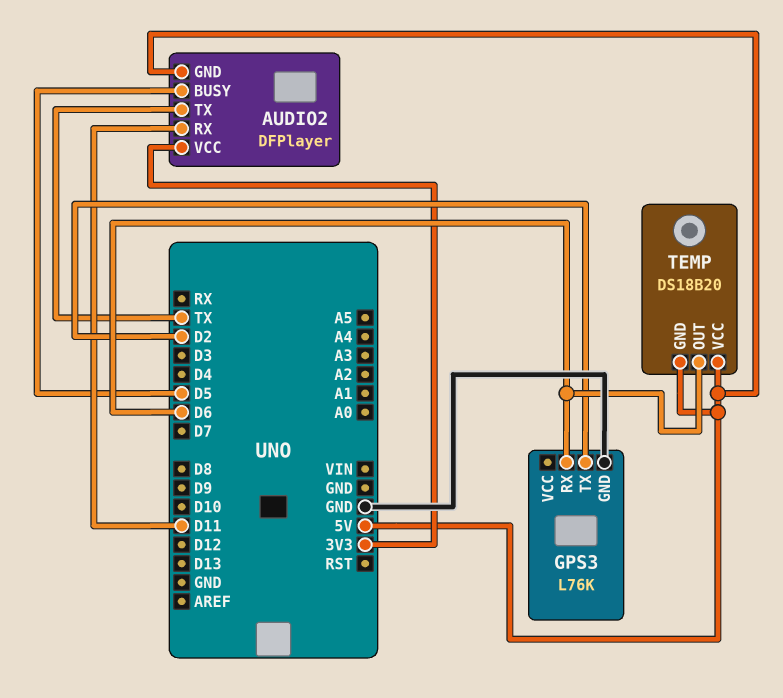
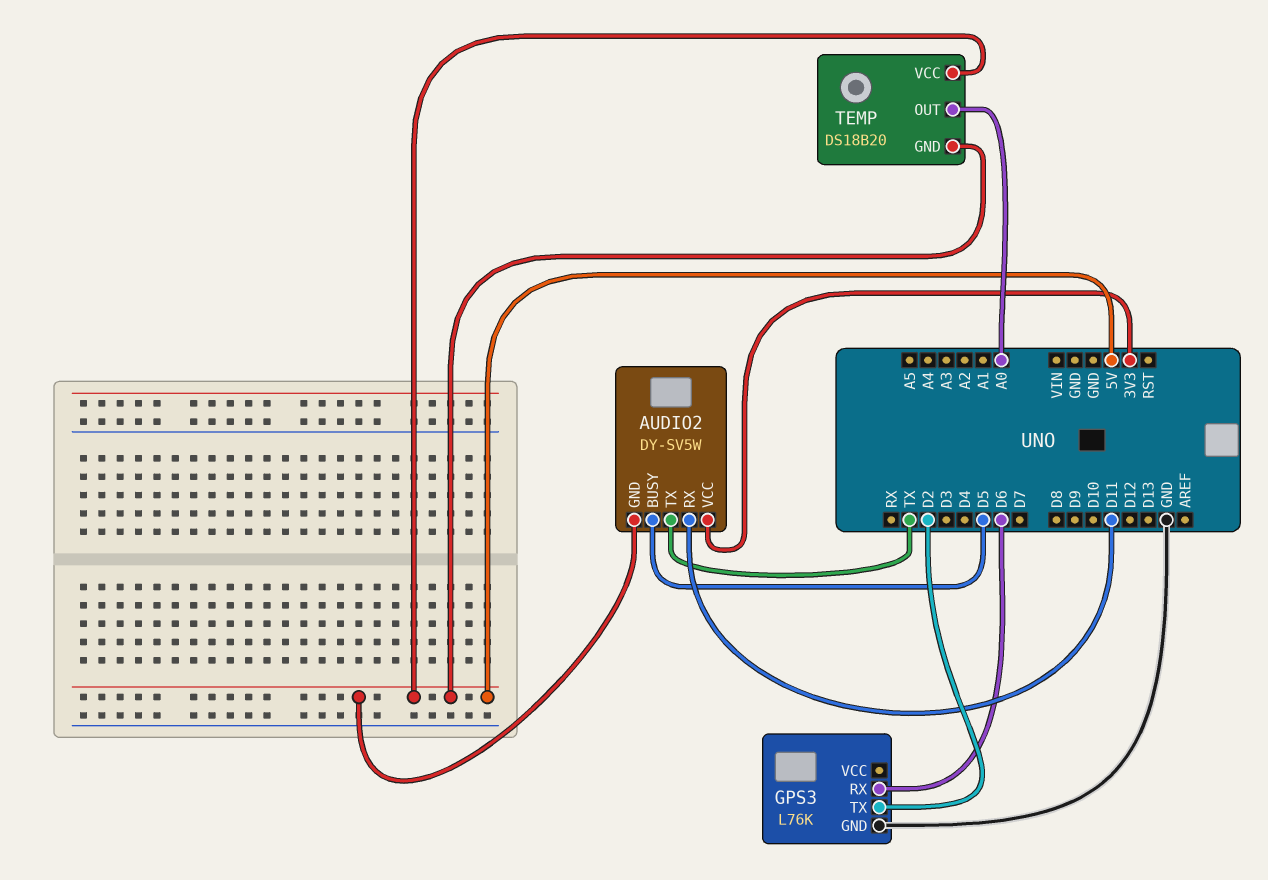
AUDIO2: DFPlayer -> DY-SV5W
TEMP pin OUT: D6 -> A0

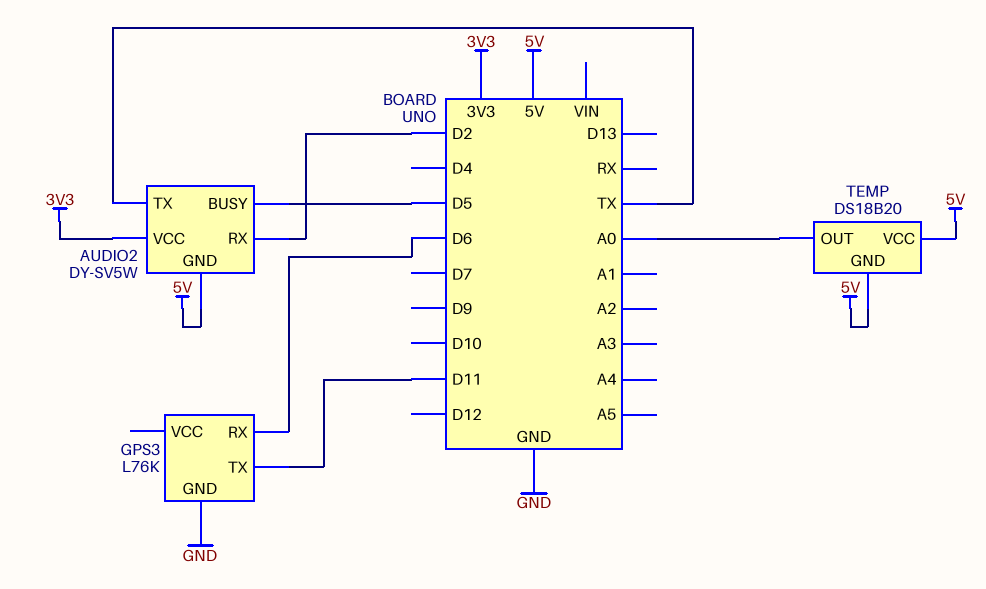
AUDIO2 pin RX: D11 -> D2
GPS3 pin TX: D2 -> D11

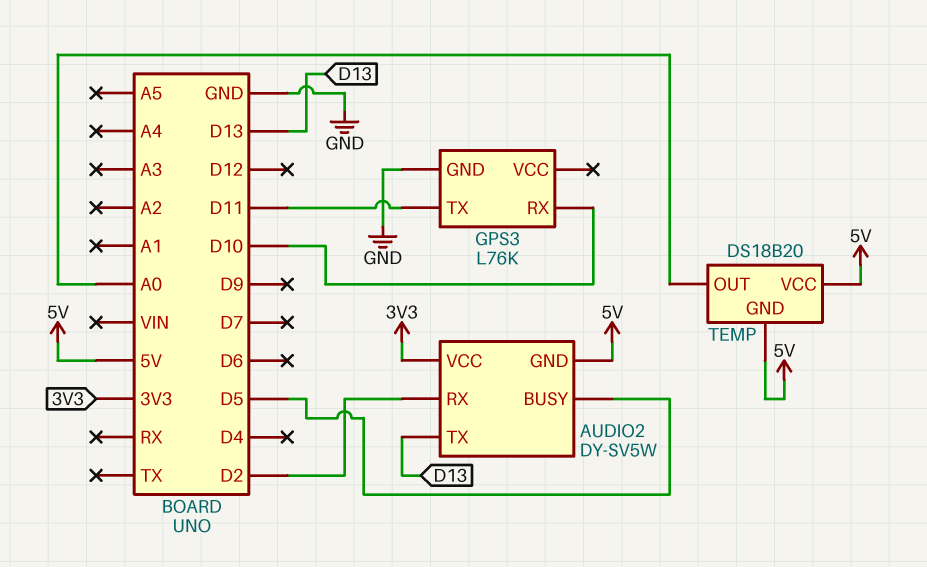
AUDIO2 pin TX: TX -> D13
GPS3 pin RX: D6 -> D10

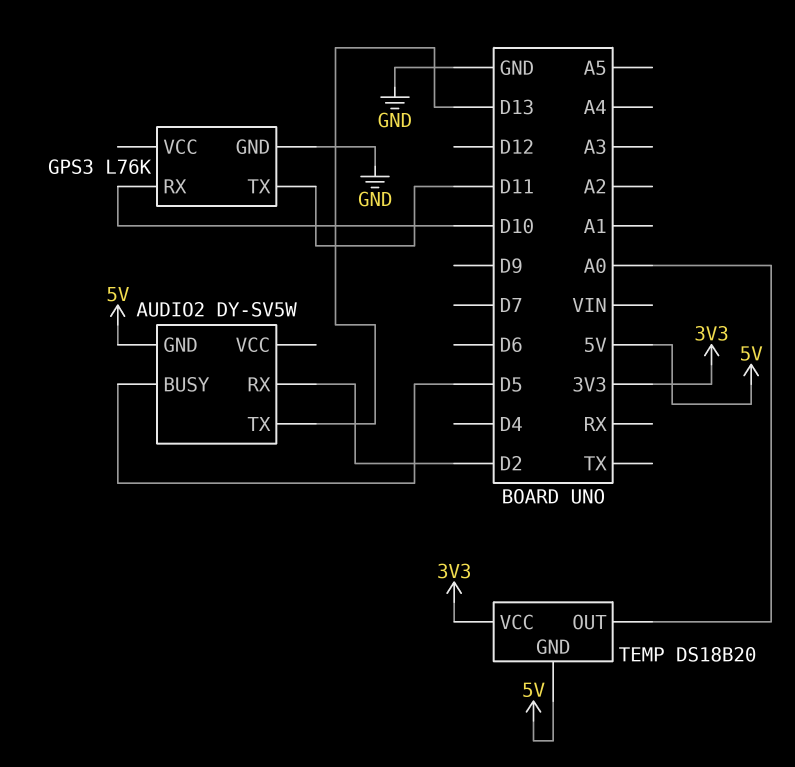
AUDIO2 pin VCC: 3V3 -> none
TEMP pin VCC: 5V -> 3V3

